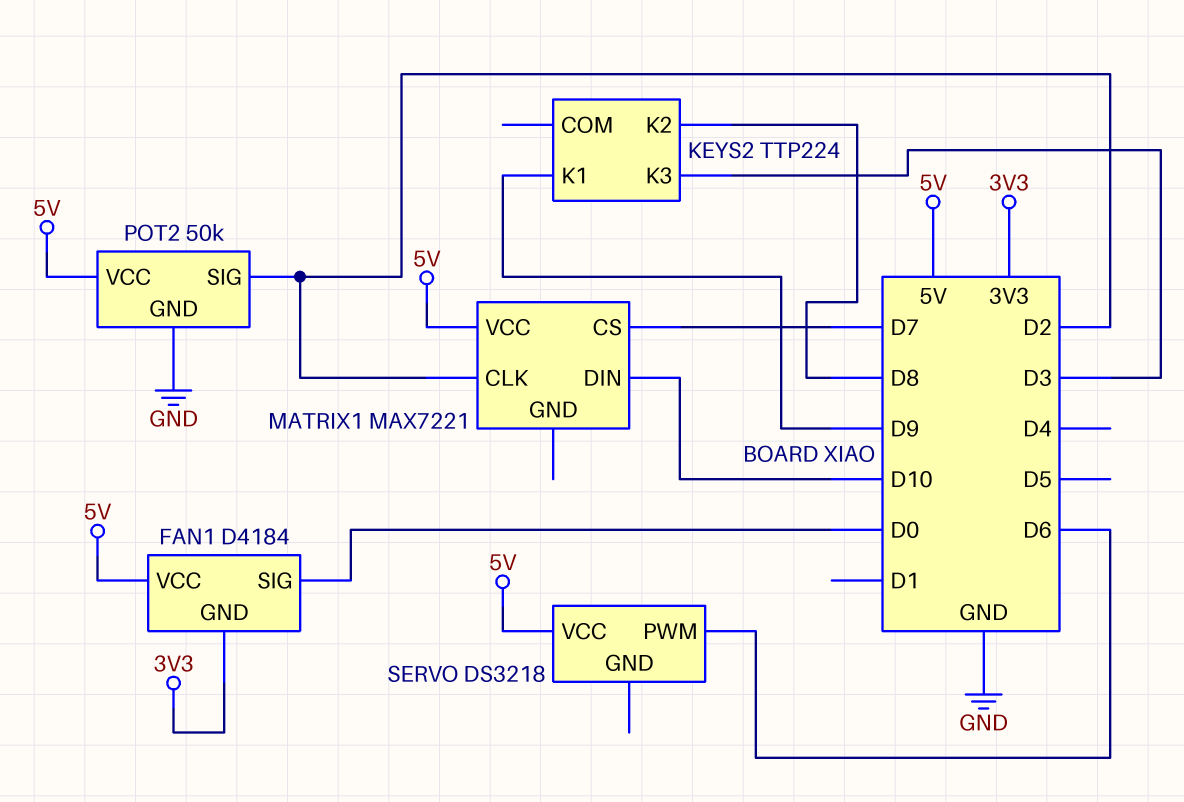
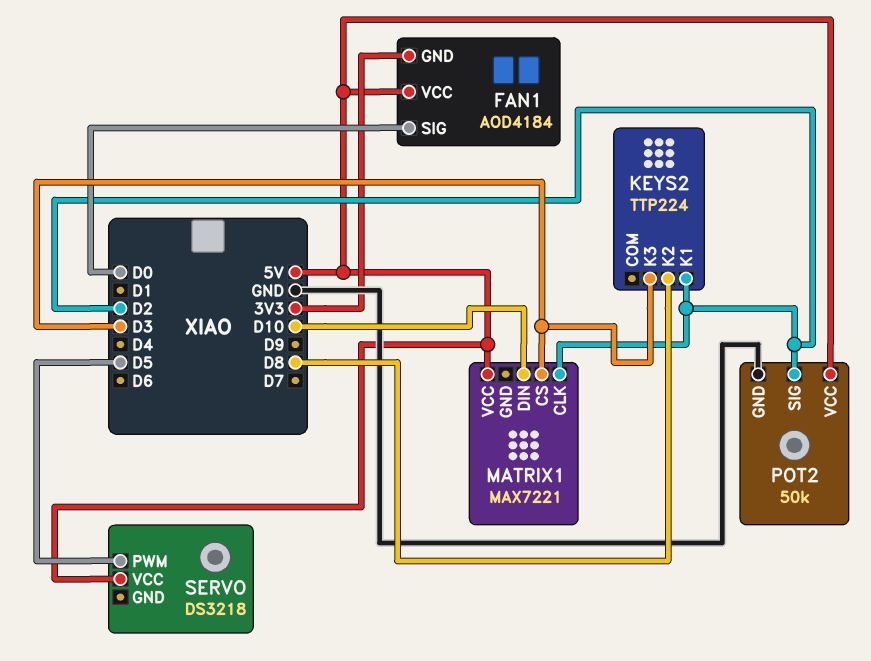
FAN1: D4184 -> AOD4184
KEYS2 pin K1: D9 -> D2
MATRIX1 pin CS: D7 -> D3
SERVO pin PWM: D6 -> D5

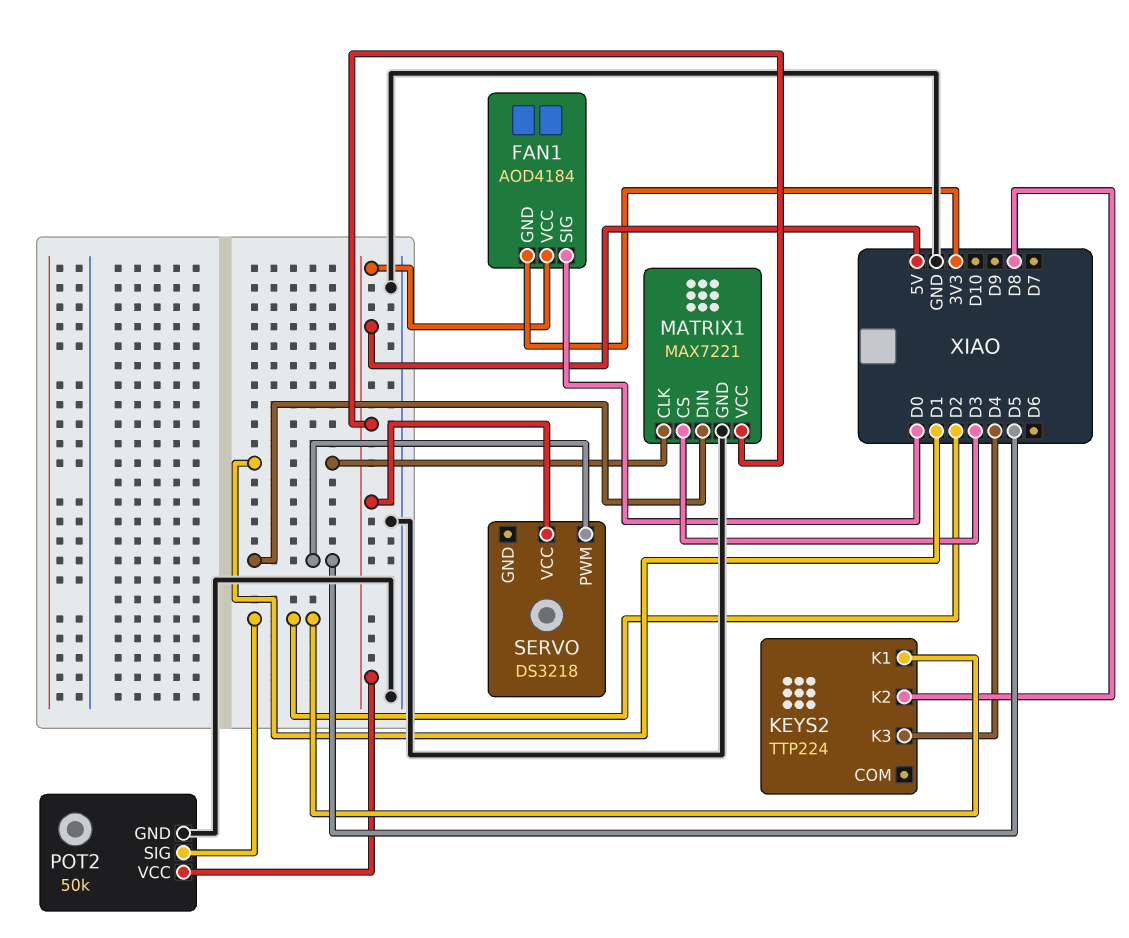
KEYS2 pin K3: D3 -> D4
MATRIX1 pin CLK: D2 -> D1
MATRIX1 pin DIN: D10 -> D5
MATRIX1 pin GND: none -> GND

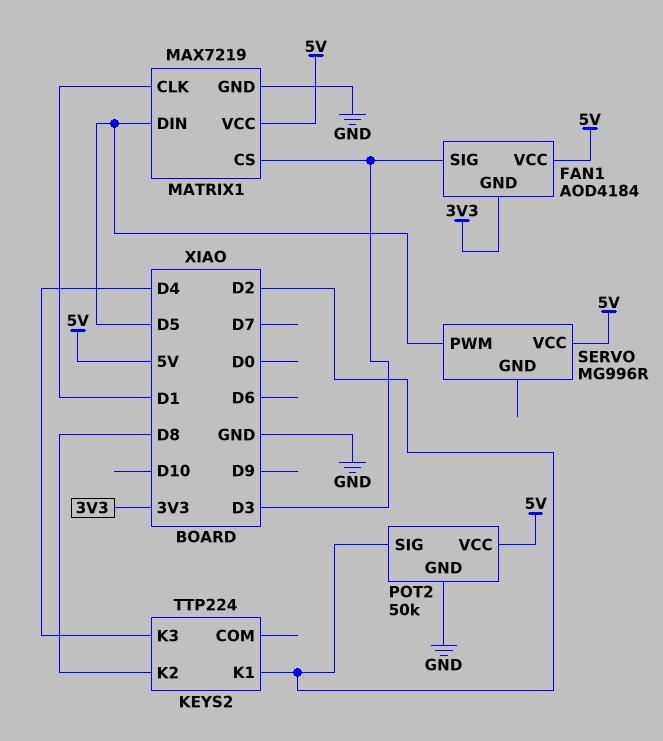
FAN1 pin SIG: D0 -> D3
MATRIX1: MAX7221 -> MAX7219
SERVO: DS3218 -> MG996R

